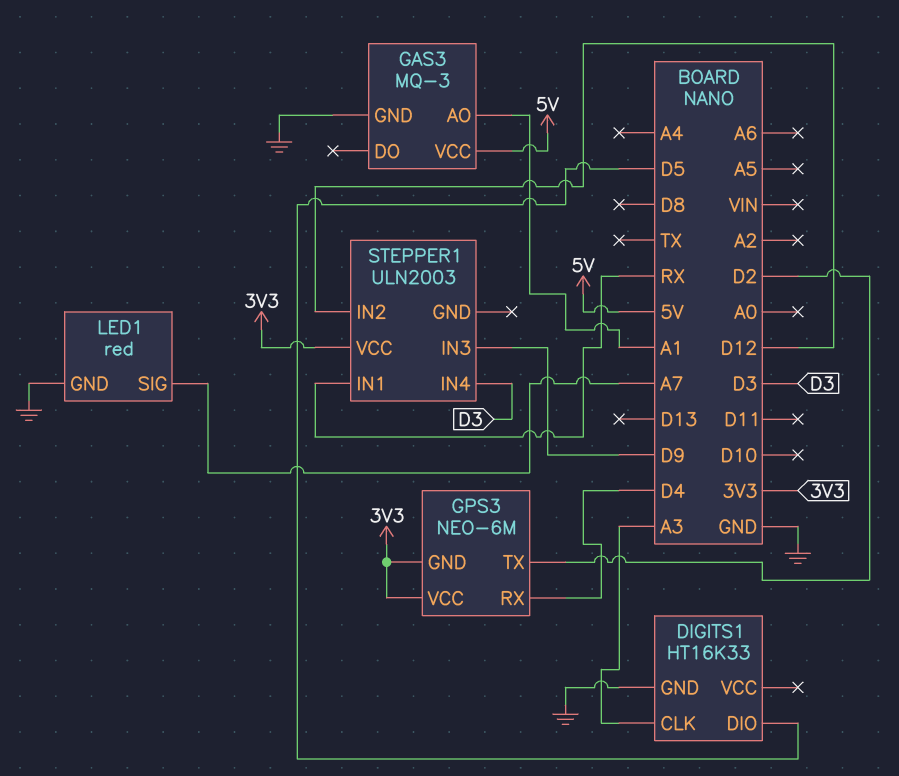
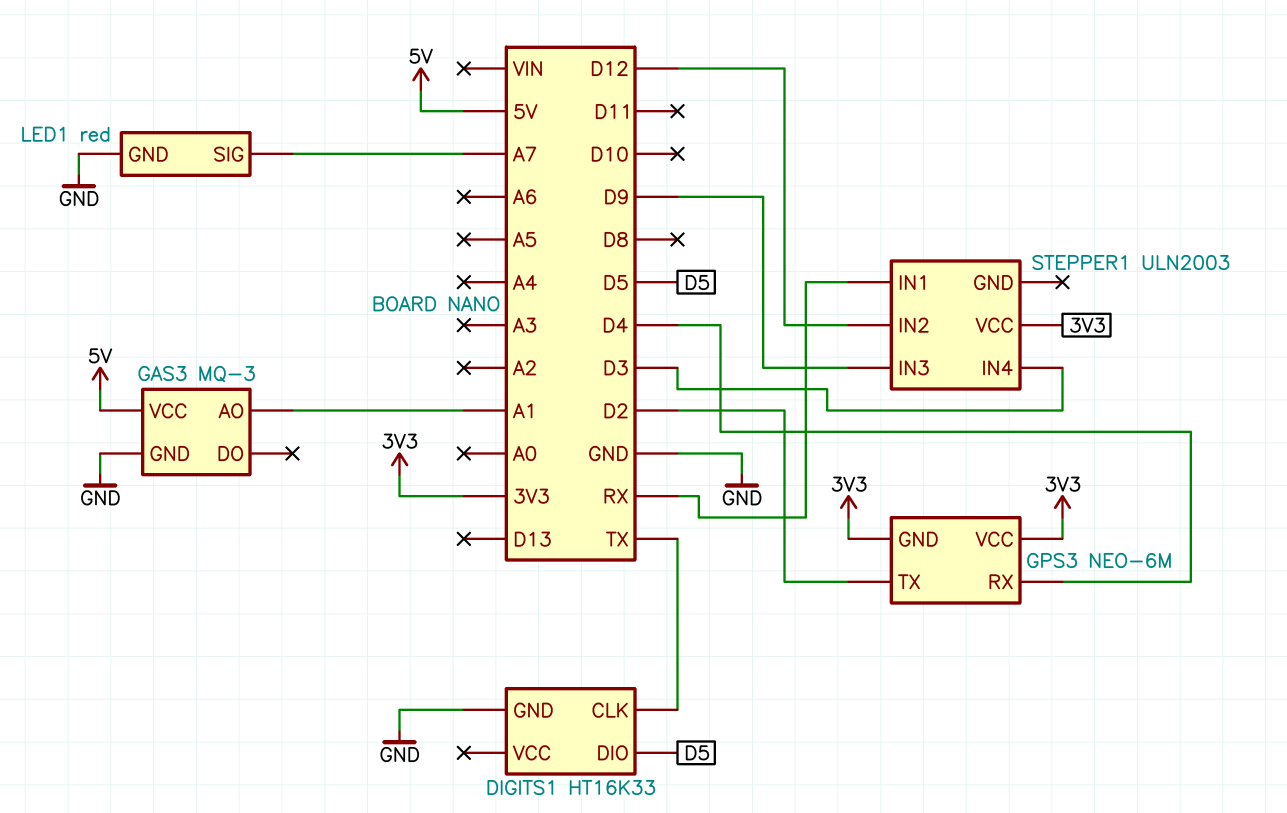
DIGITS1 pin CLK: A3 -> TX

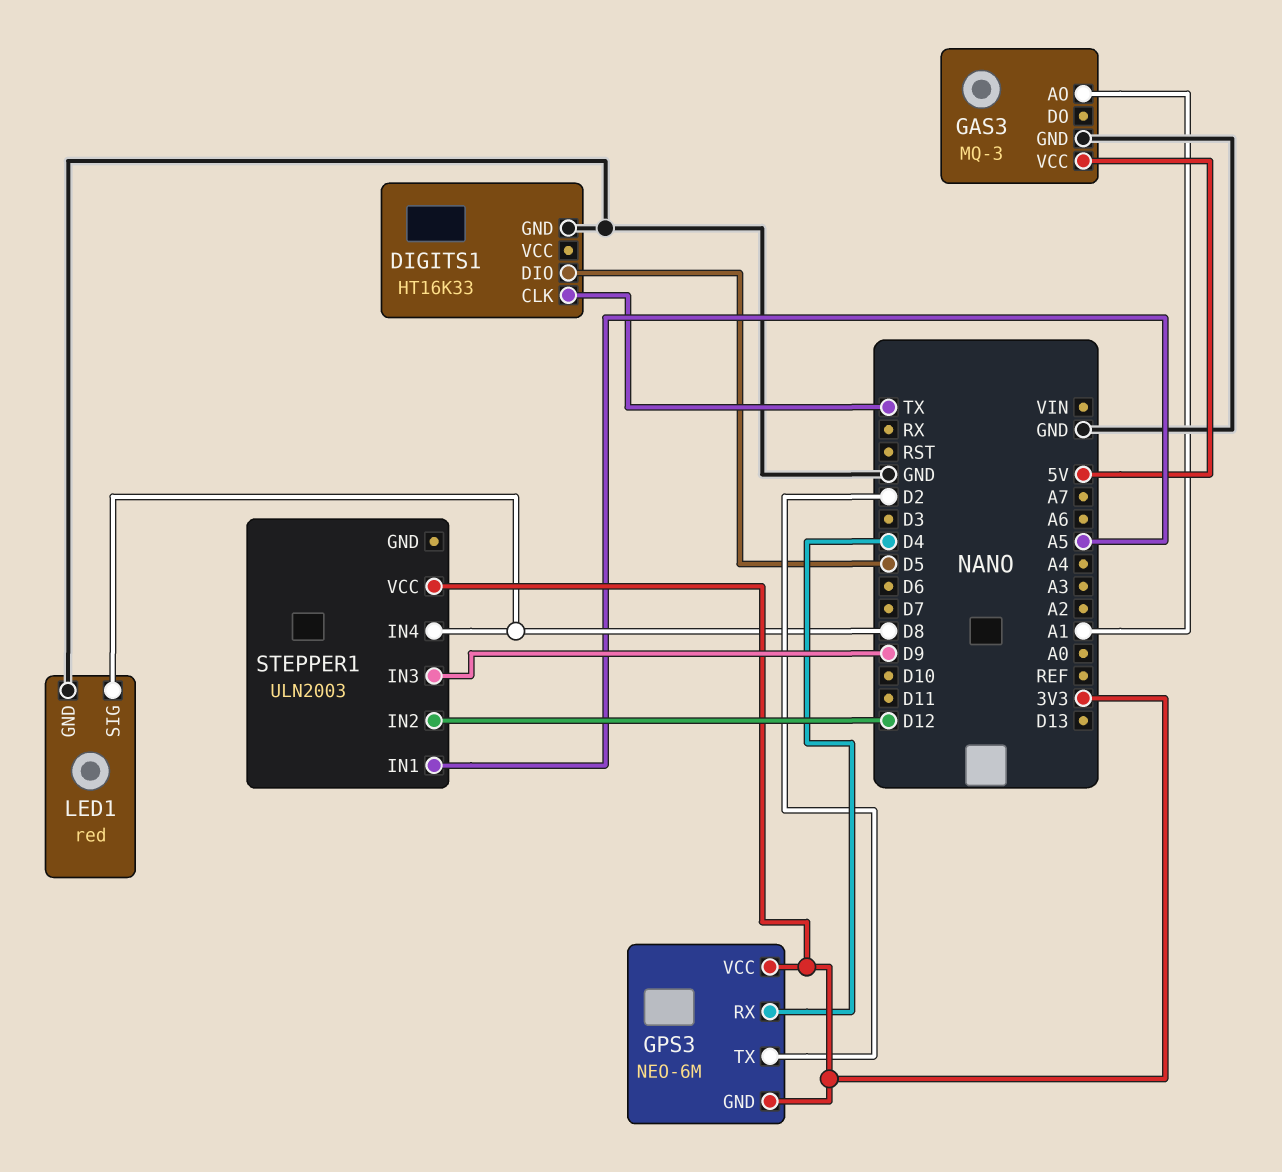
LED1 pin SIG: A7 -> D8
STEPPER1 pin IN1: RX -> A5
STEPPER1 pin IN4: D3 -> D8

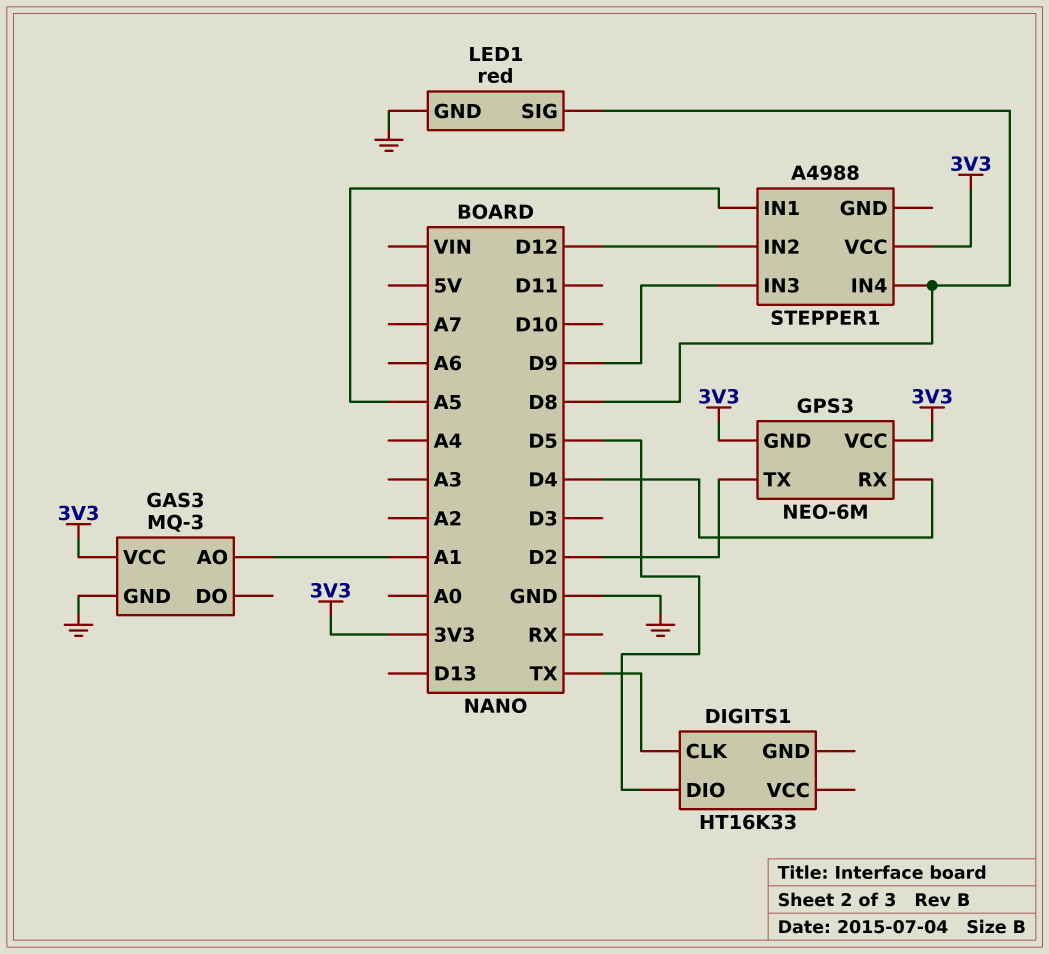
DIGITS1 pin GND: GND -> none
GAS3 pin VCC: 5V -> 3V3
STEPPER1: ULN2003 -> A4988

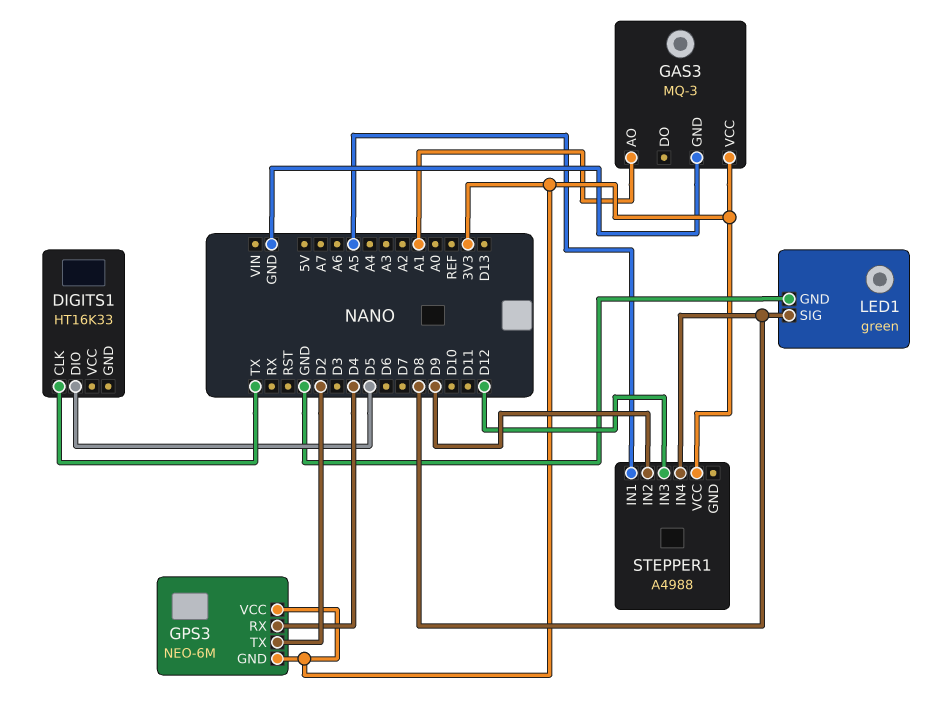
LED1: red -> green
STEPPER1 pin IN2: D12 -> D9
STEPPER1 pin IN3: D9 -> D12

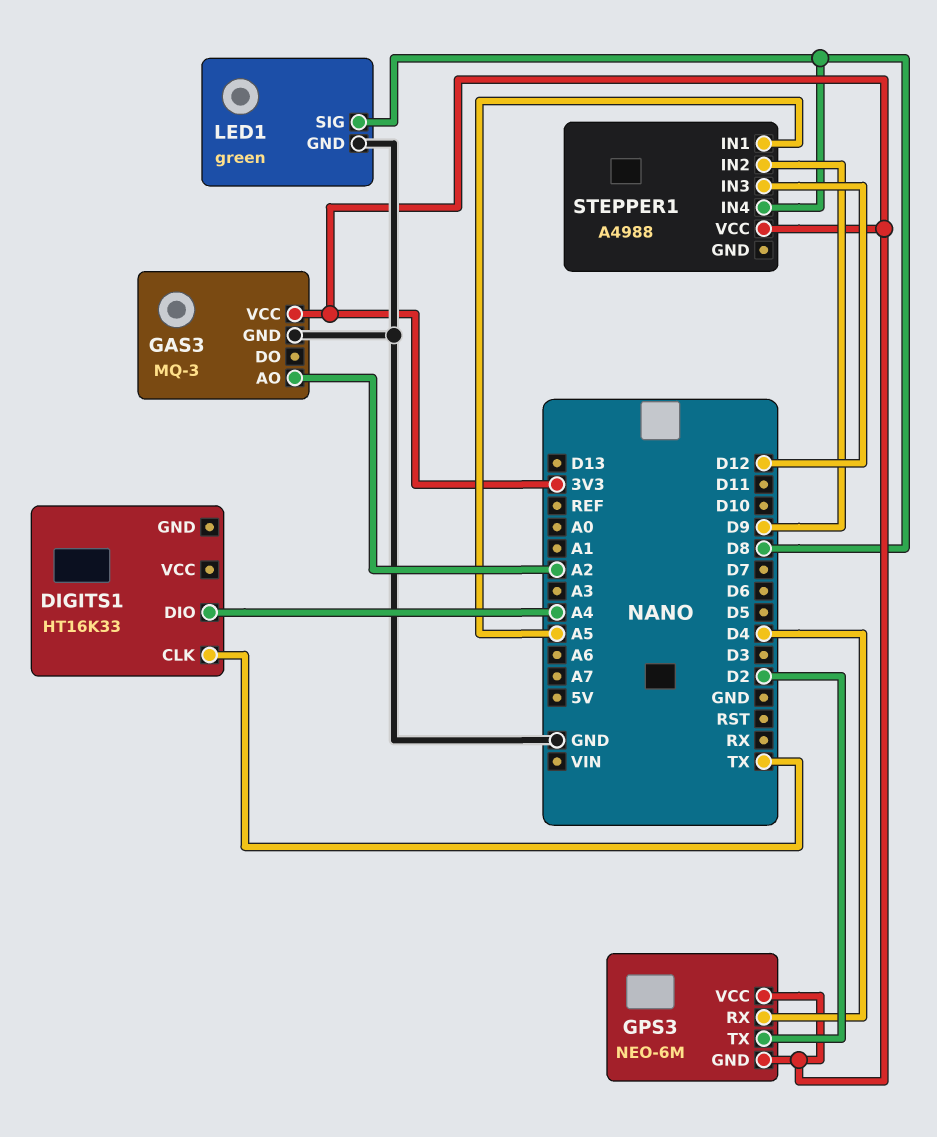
DIGITS1 pin DIO: D5 -> A4
GAS3 pin AO: A1 -> A2

